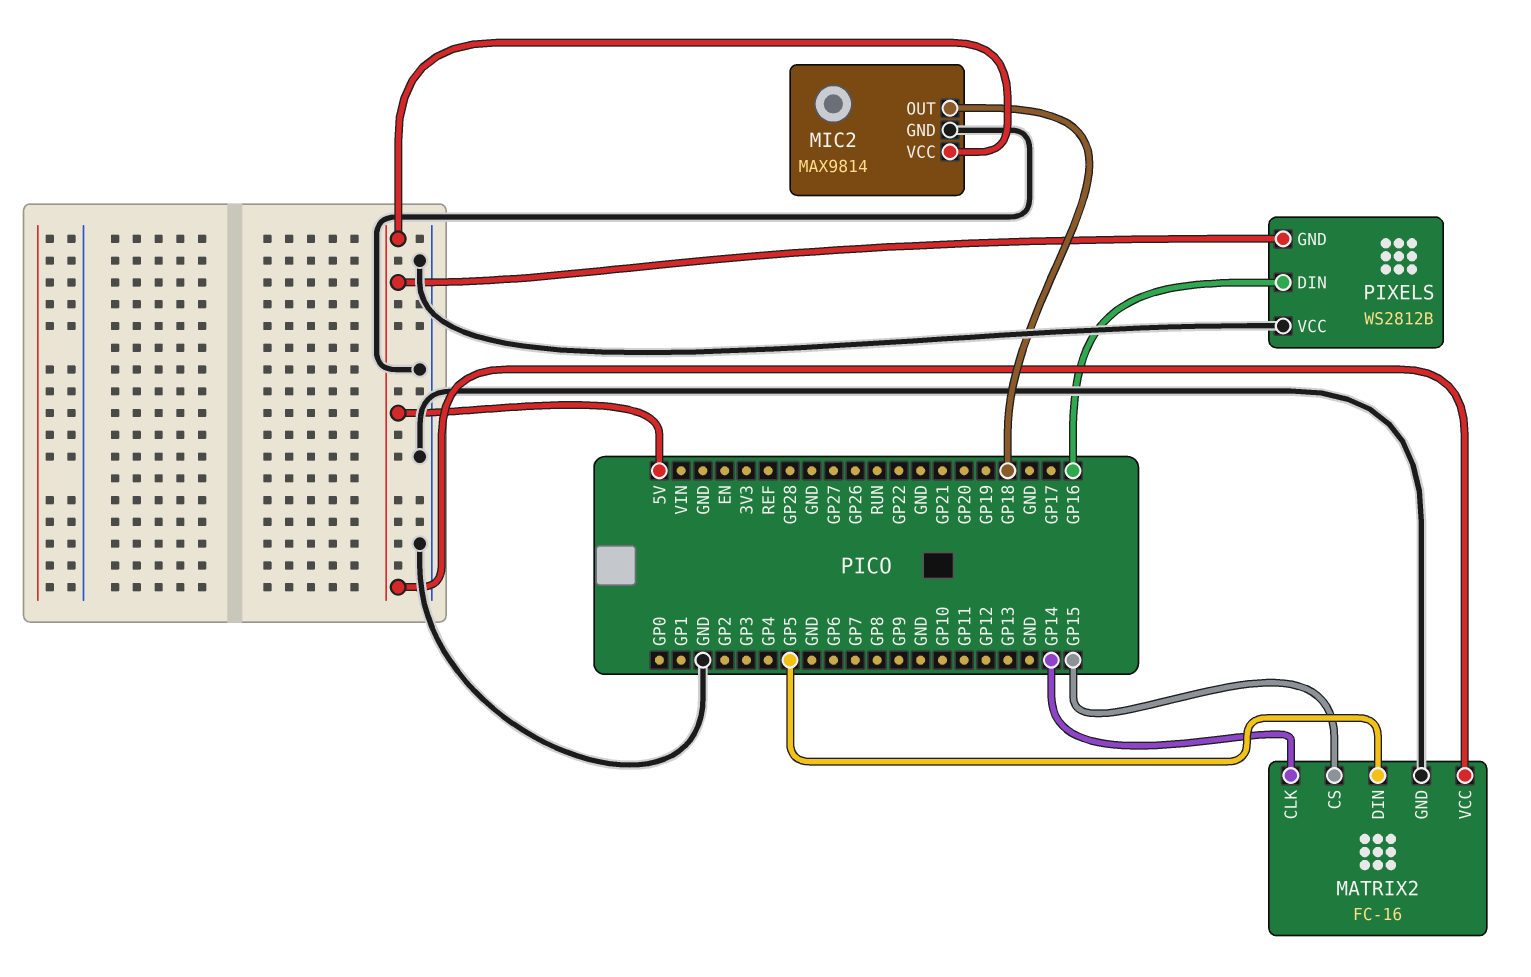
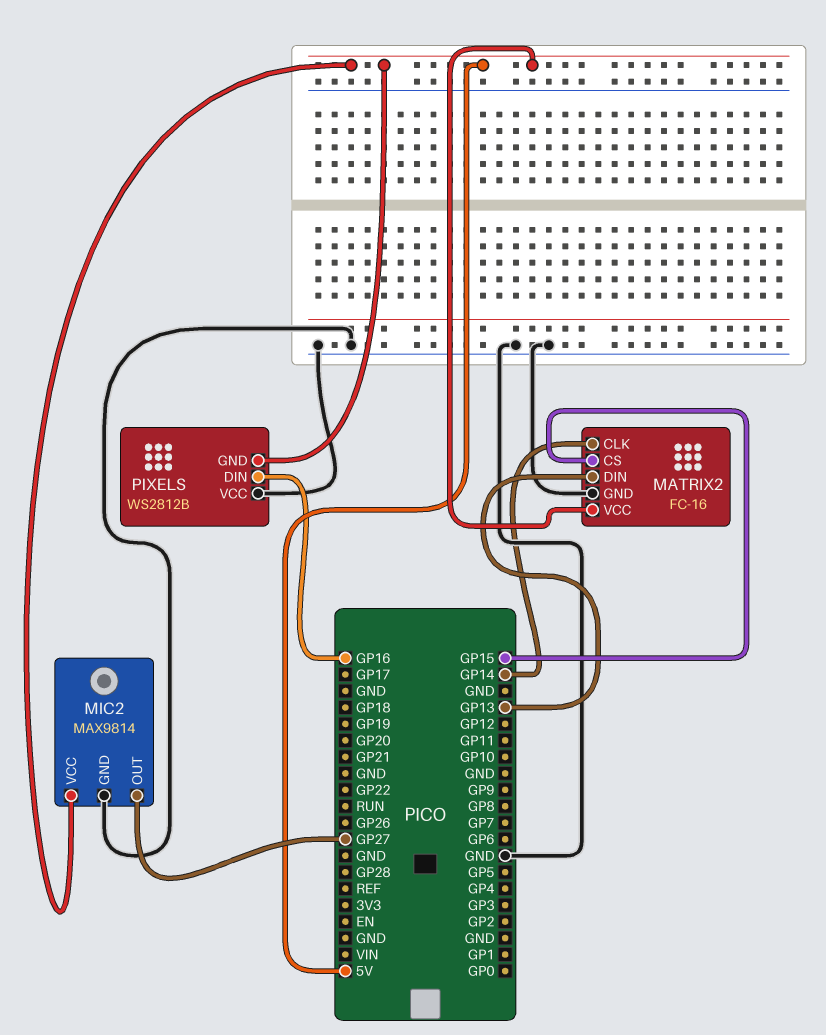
MATRIX2 pin DIN: GP5 -> GP13
MIC2 pin OUT: GP18 -> GP27

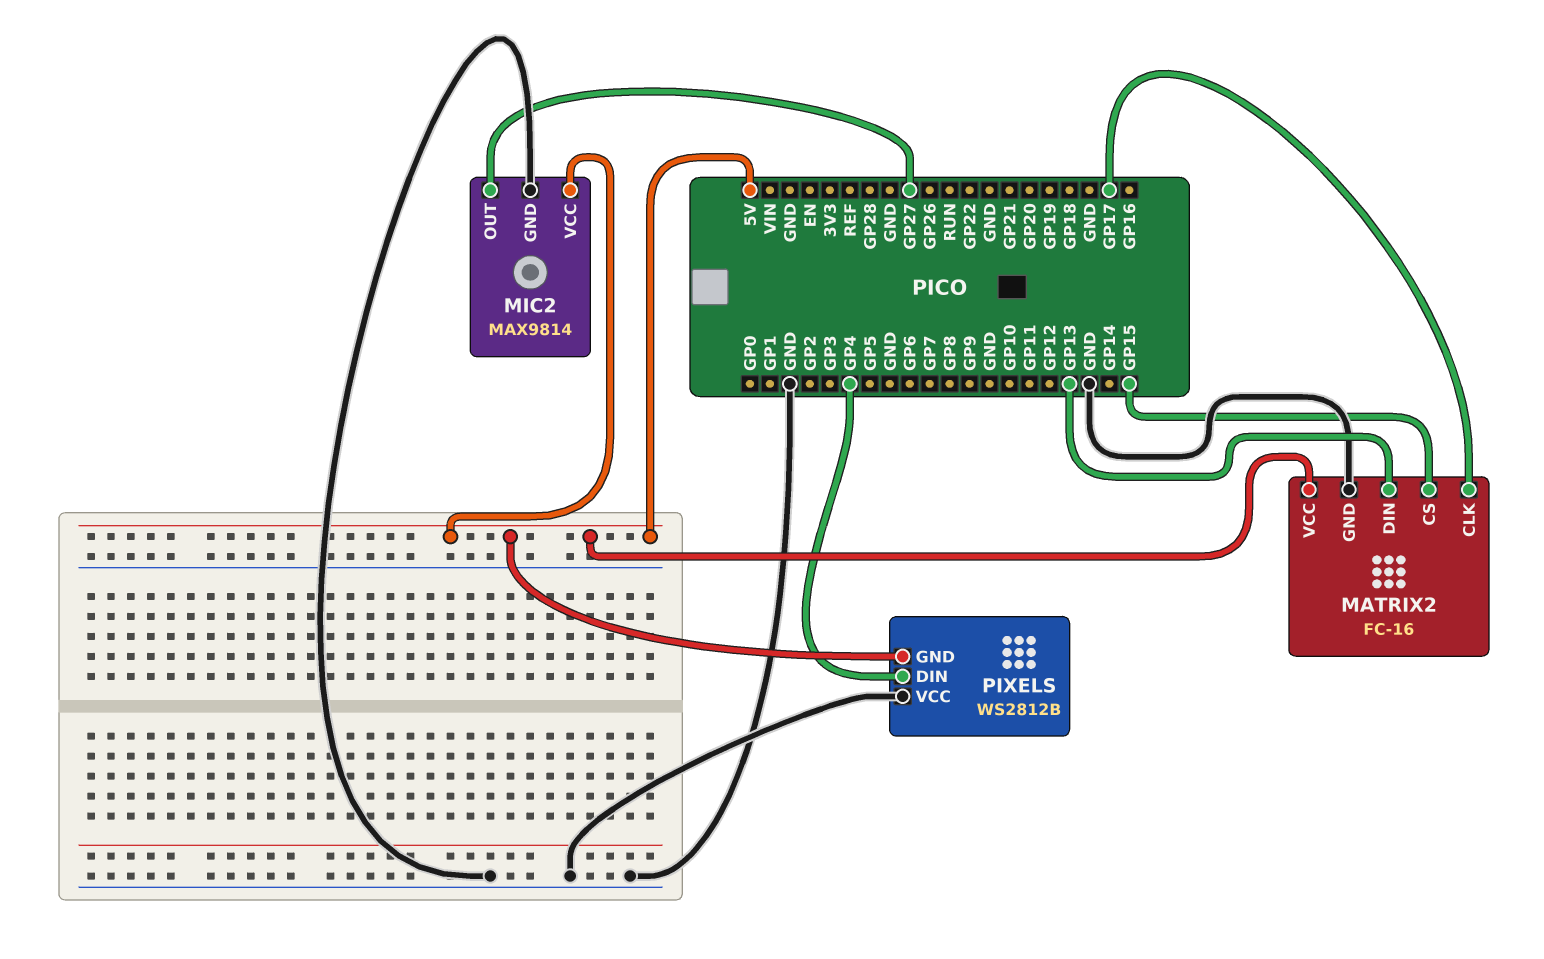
MATRIX2 pin CLK: GP14 -> GP17
PIXELS pin DIN: GP16 -> GP4

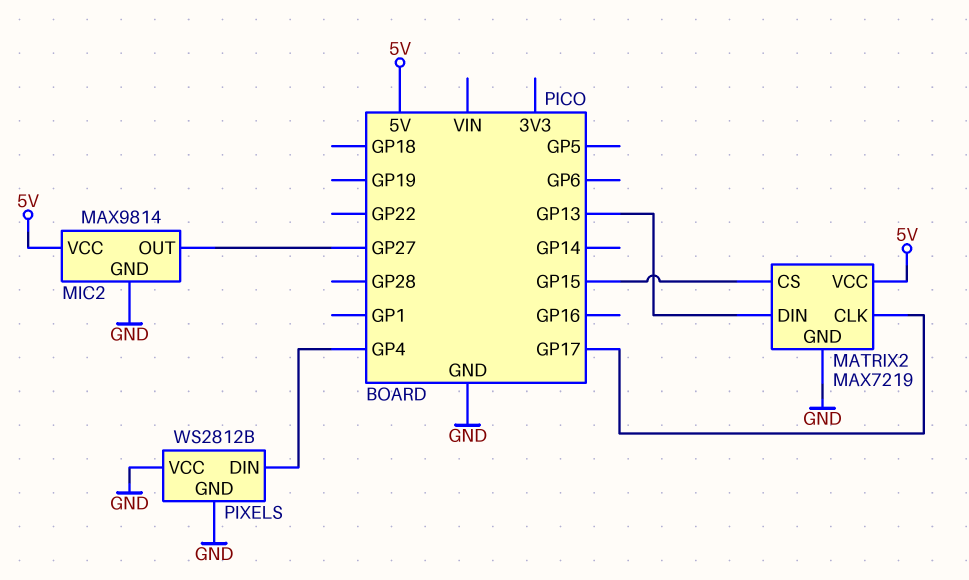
MATRIX2: FC-16 -> MAX7219
PIXELS pin GND: 5V -> GND

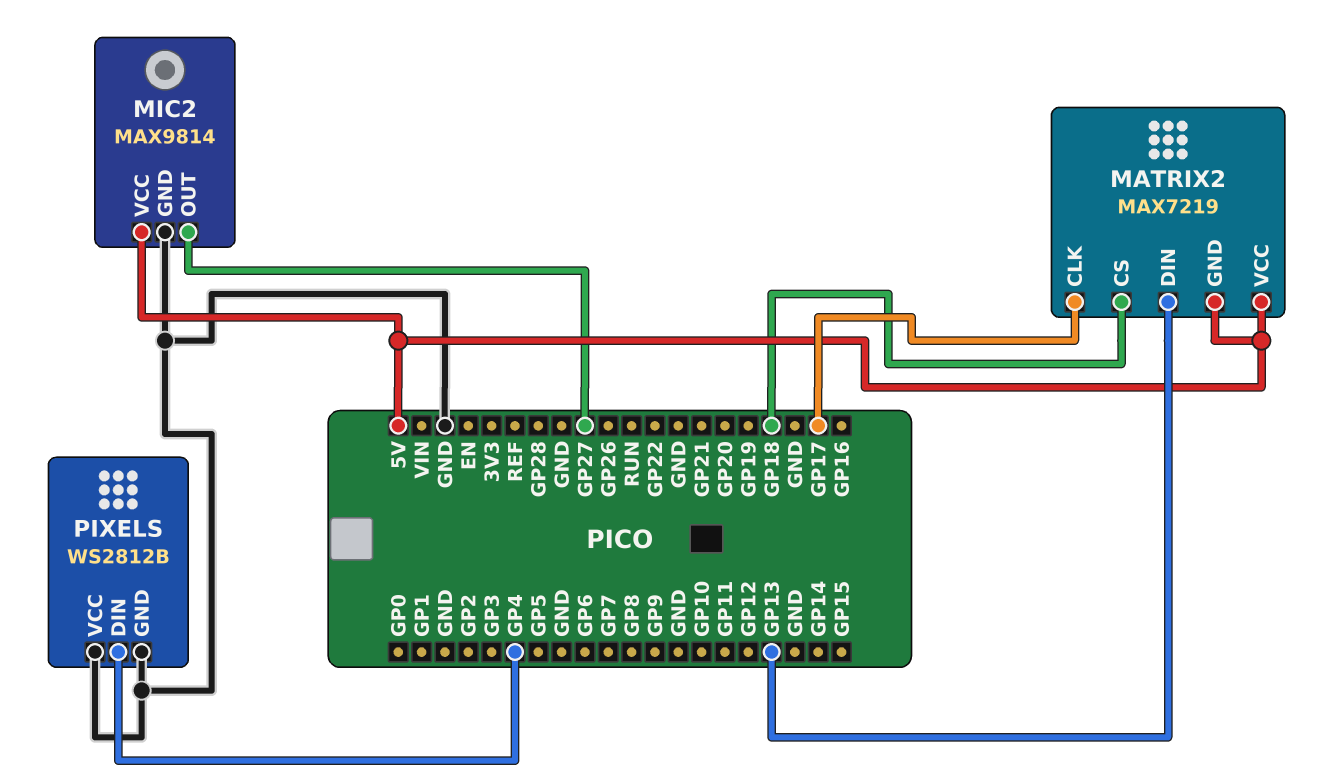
MATRIX2 pin CS: GP15 -> GP18
MATRIX2 pin GND: GND -> 5V

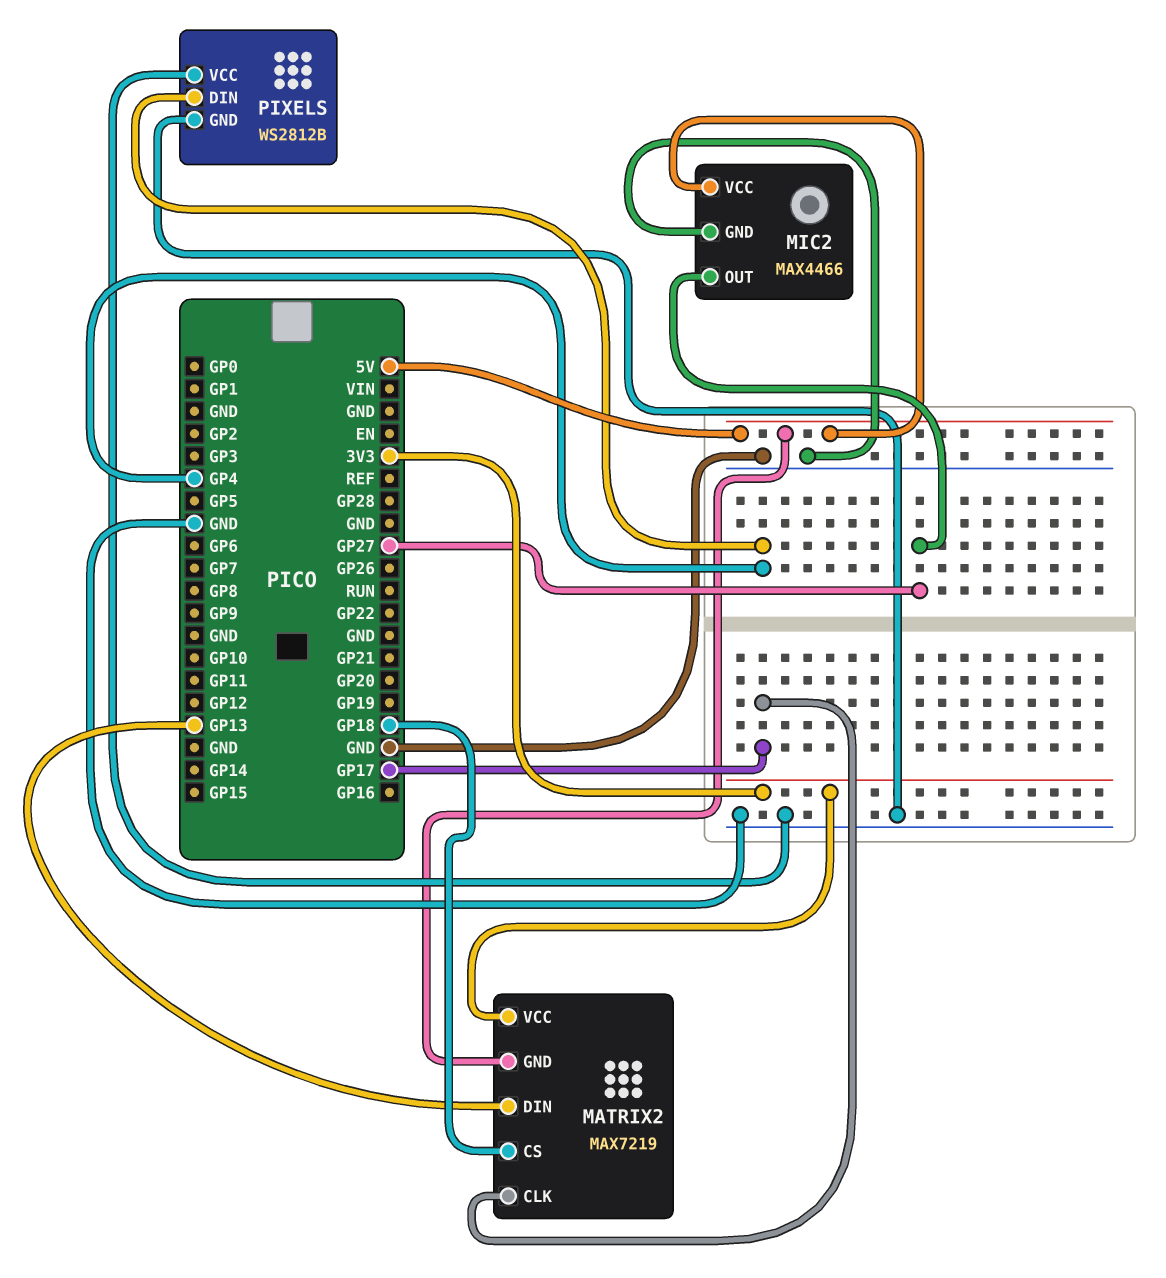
MATRIX2 pin VCC: 5V -> 3V3
MIC2: MAX9814 -> MAX4466

